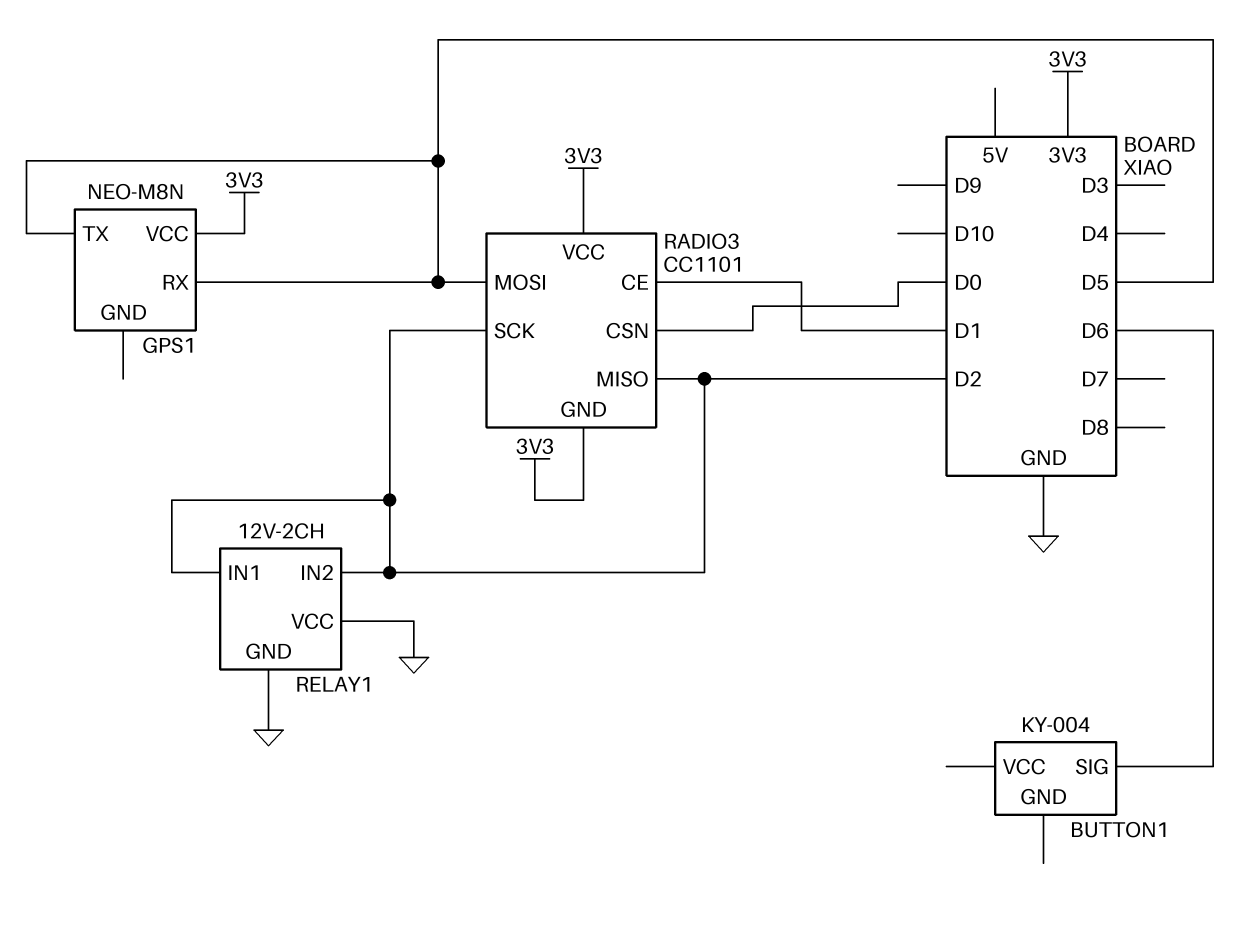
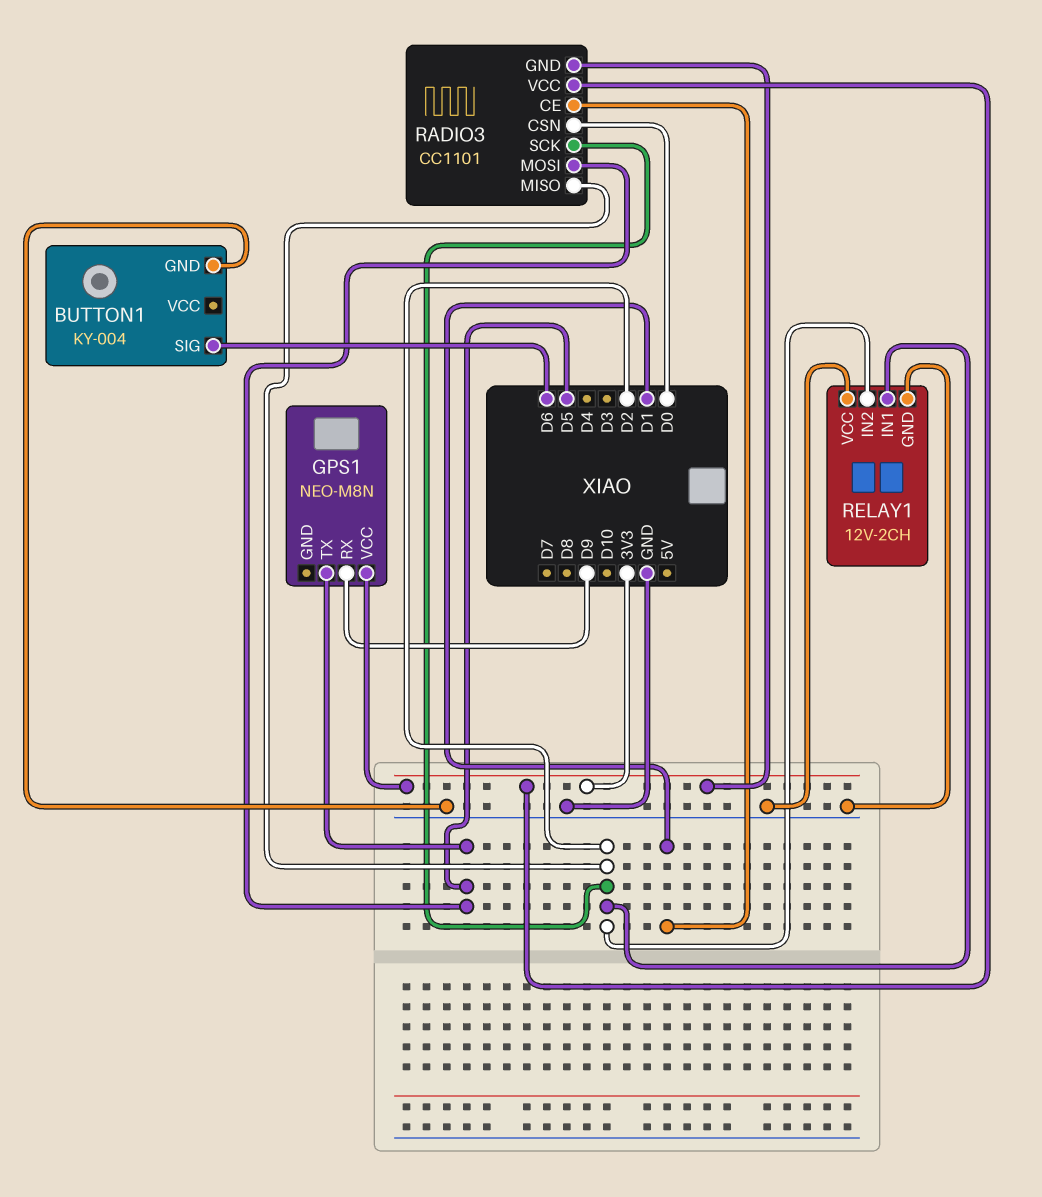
BUTTON1 pin GND: none -> GND
GPS1 pin RX: D5 -> D9

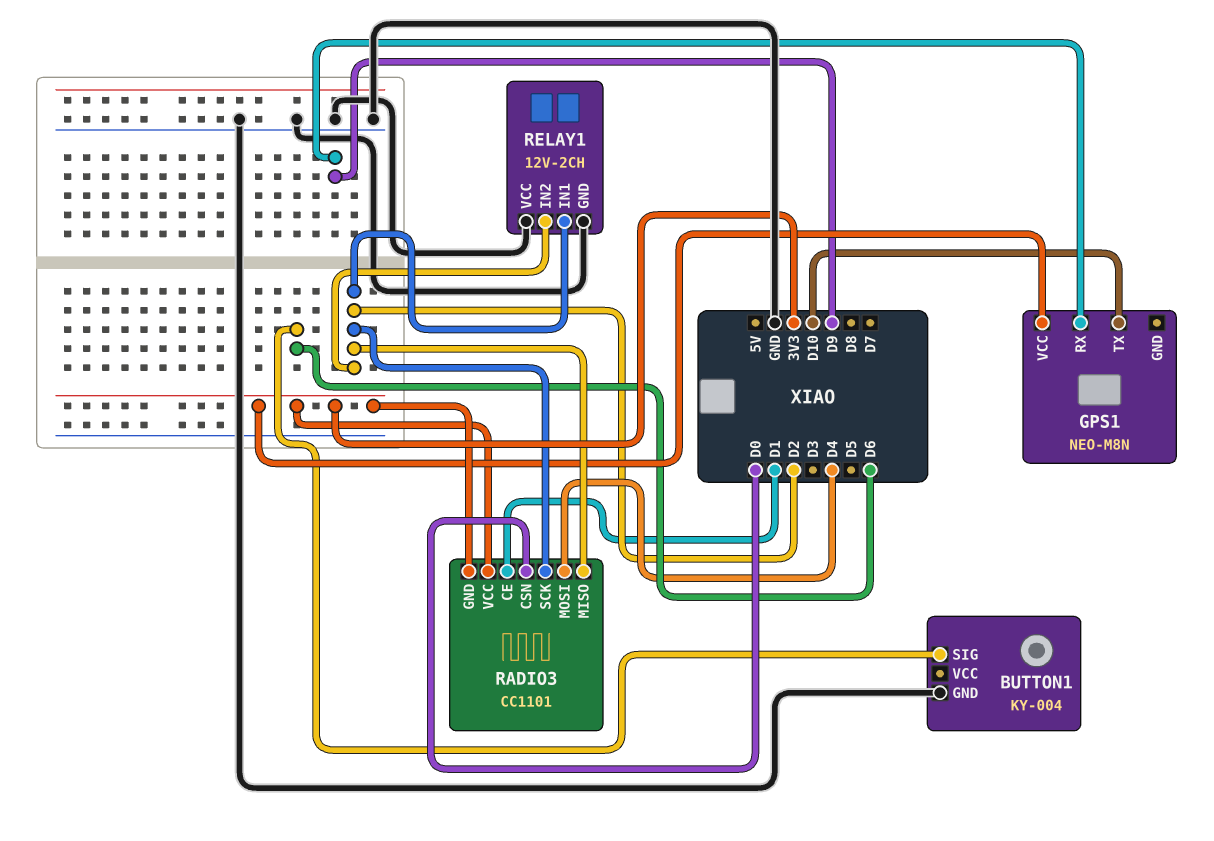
GPS1 pin TX: D5 -> D10
RADIO3 pin MOSI: D5 -> D4

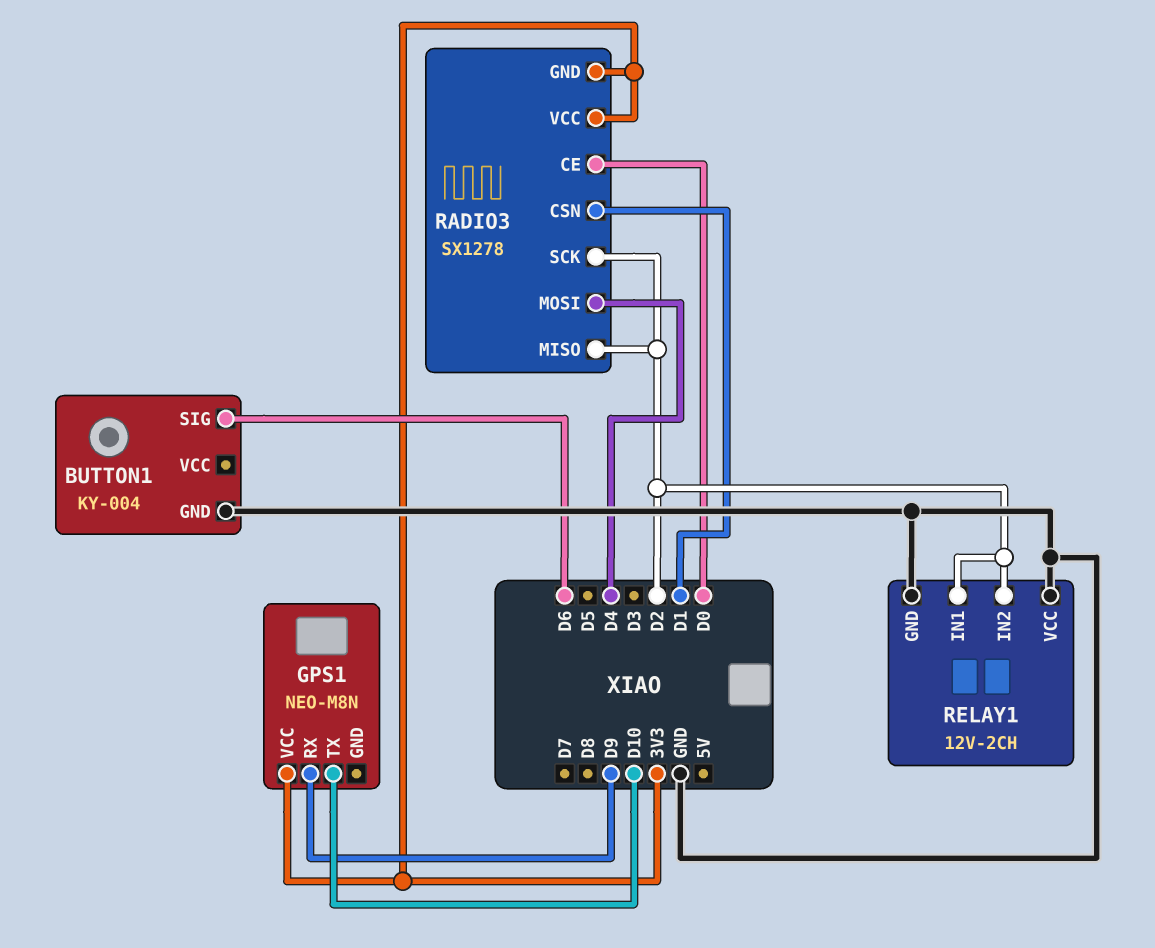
RADIO3: CC1101 -> SX1278
RADIO3 pin CE: D1 -> D0
RADIO3 pin CSN: D0 -> D1

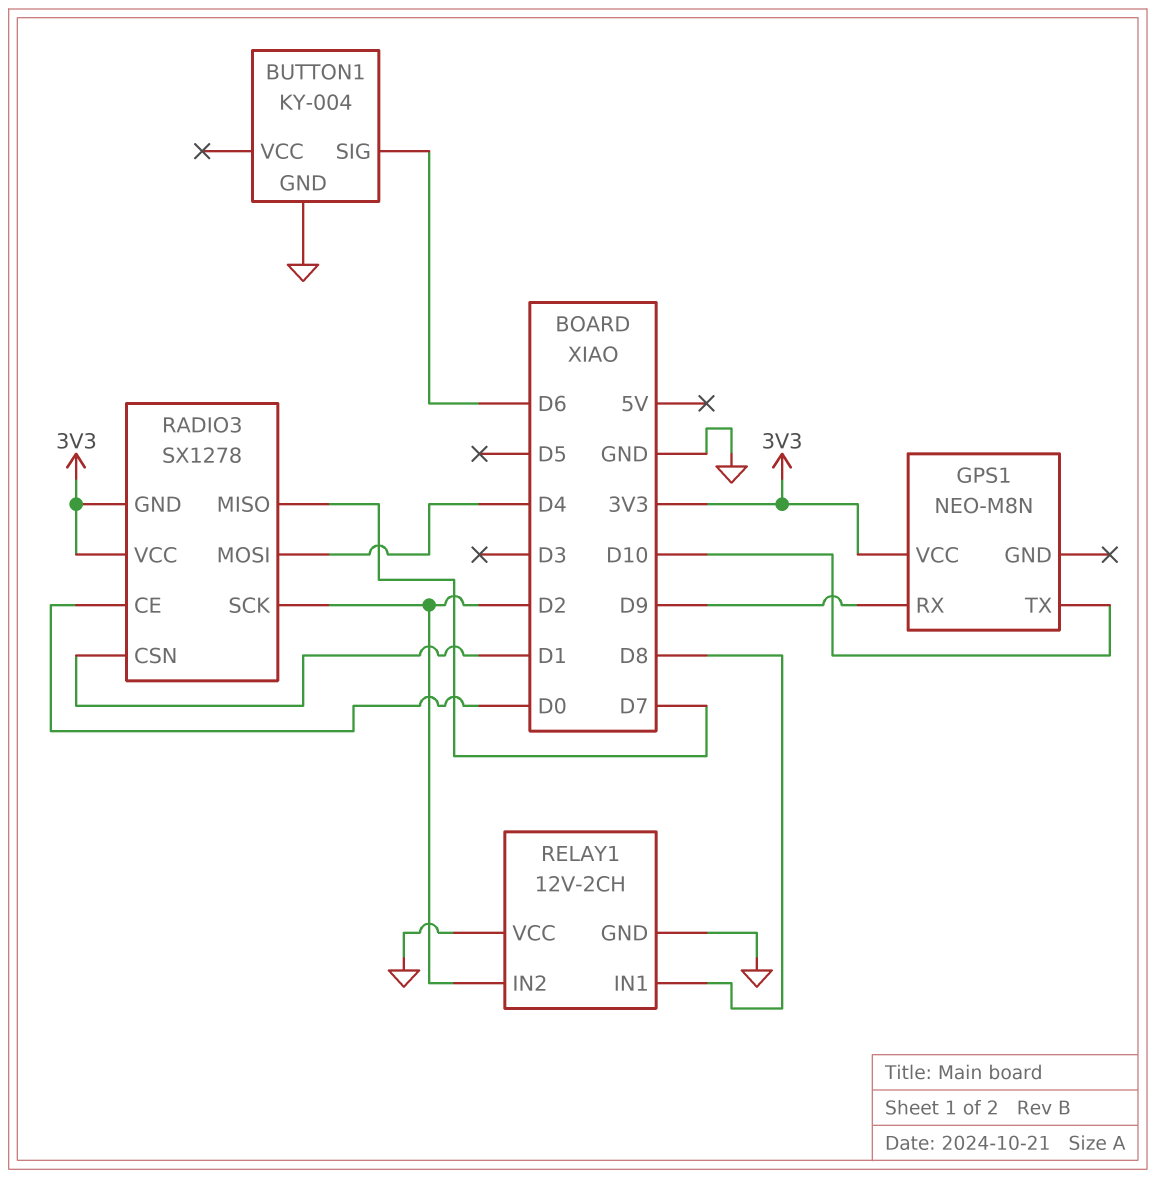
RADIO3 pin MISO: D2 -> D7
RELAY1 pin IN1: D2 -> D8

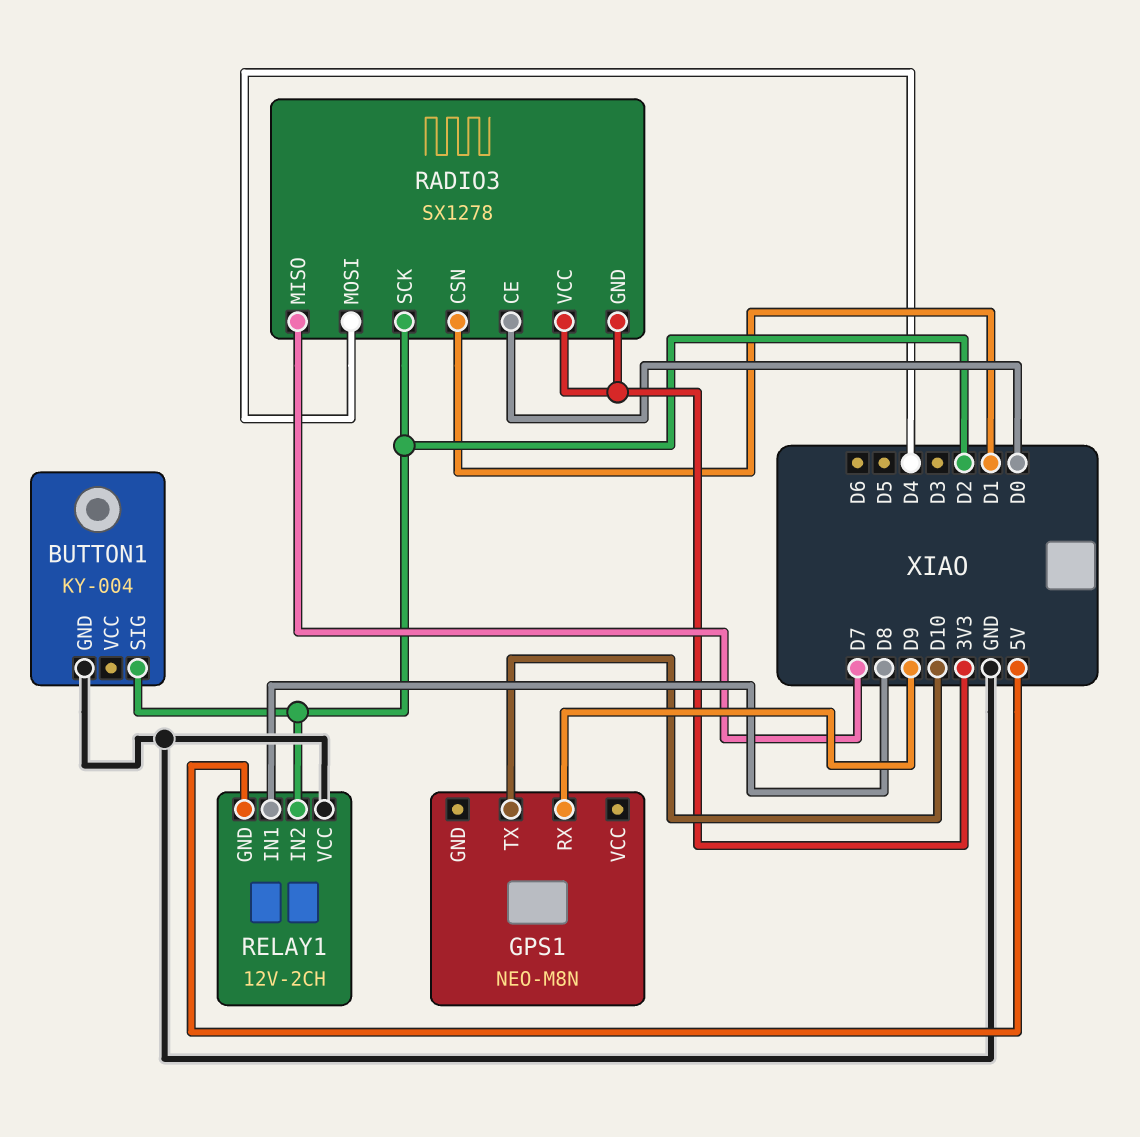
BUTTON1 pin SIG: D6 -> D2
GPS1 pin VCC: 3V3 -> none
RELAY1 pin GND: GND -> 5V

